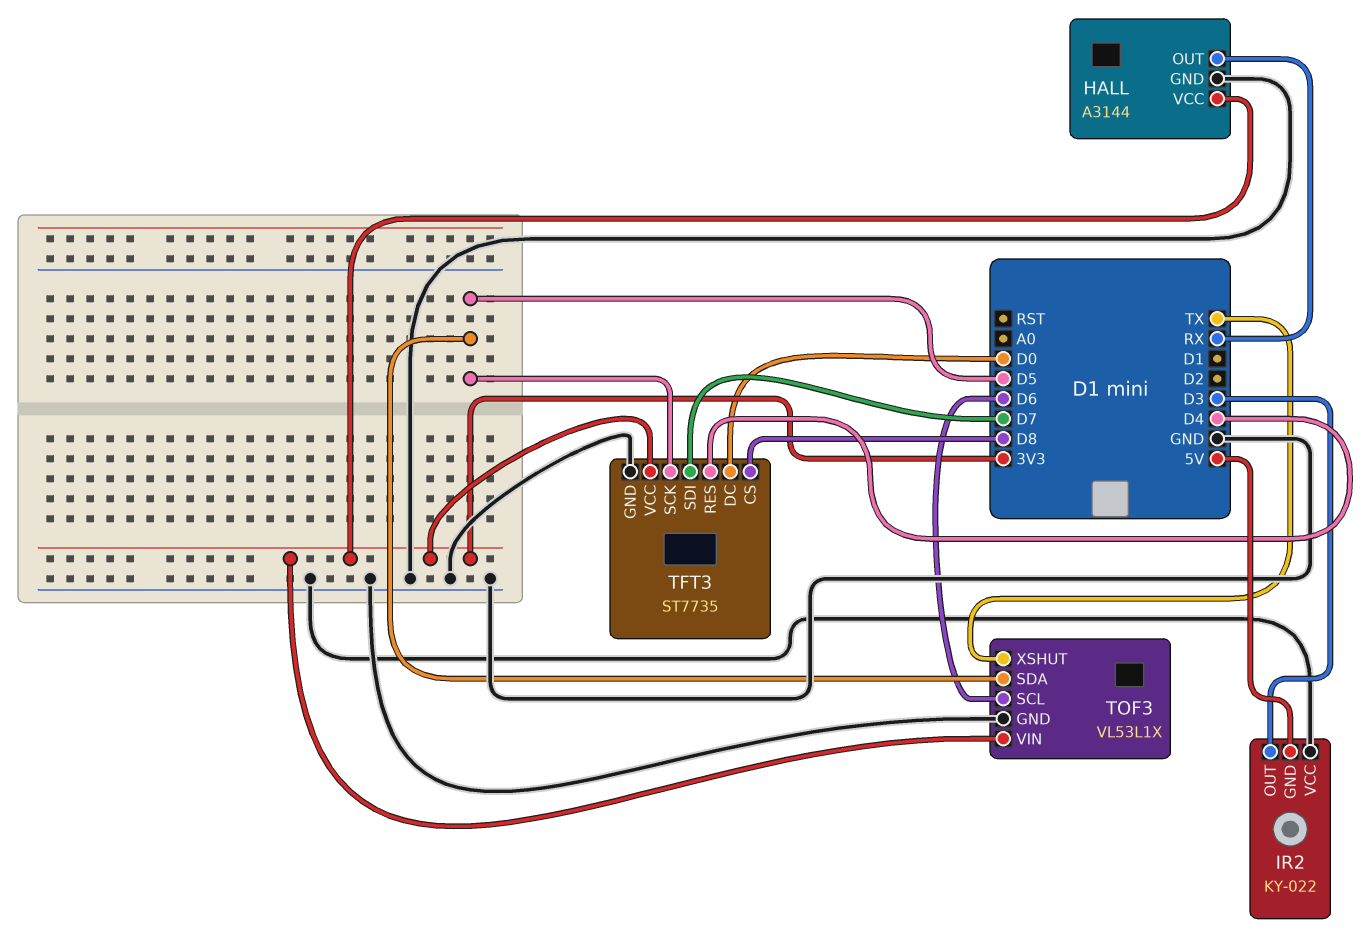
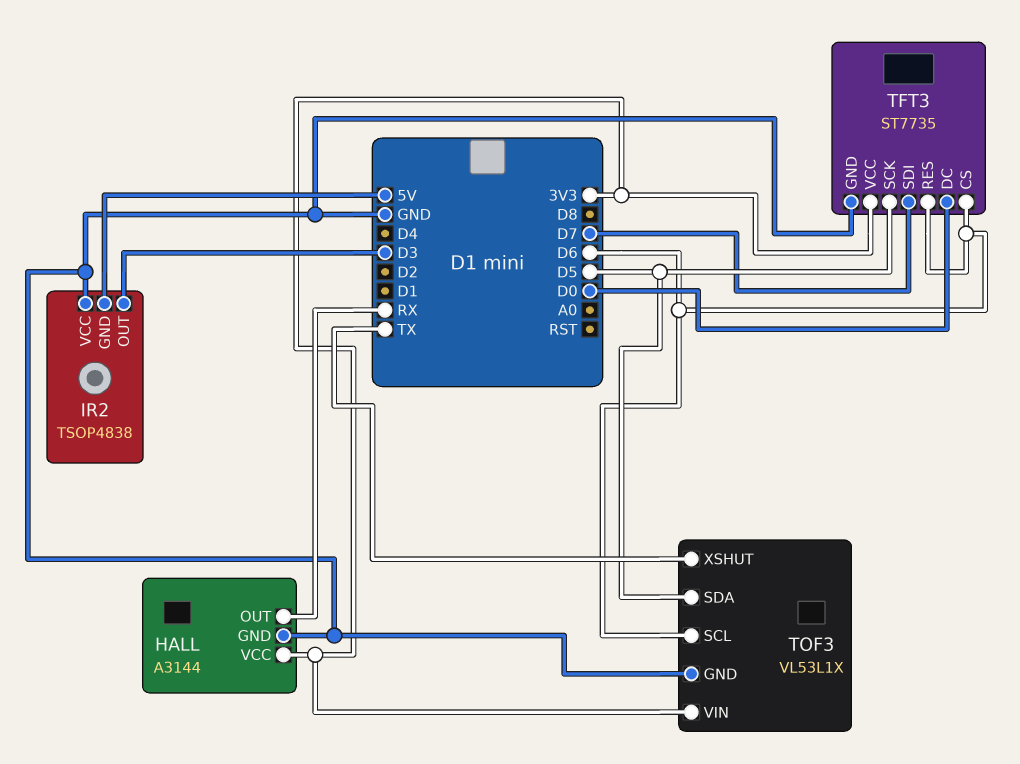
IR2: KY-022 -> TSOP4838
TFT3 pin CS: D8 -> D6
TFT3 pin RES: D4 -> D6

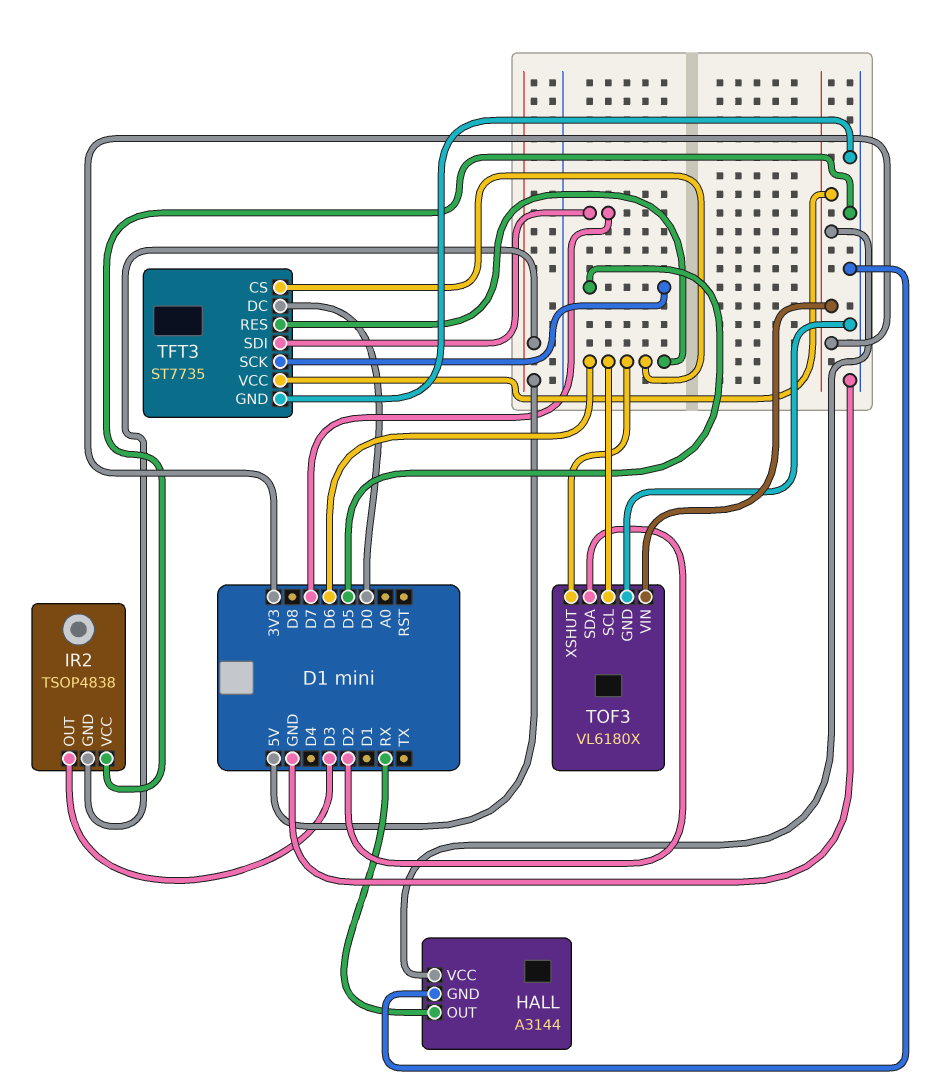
TOF3: VL53L1X -> VL6180X
TOF3 pin SDA: D5 -> D2
TOF3 pin XSHUT: TX -> D6

